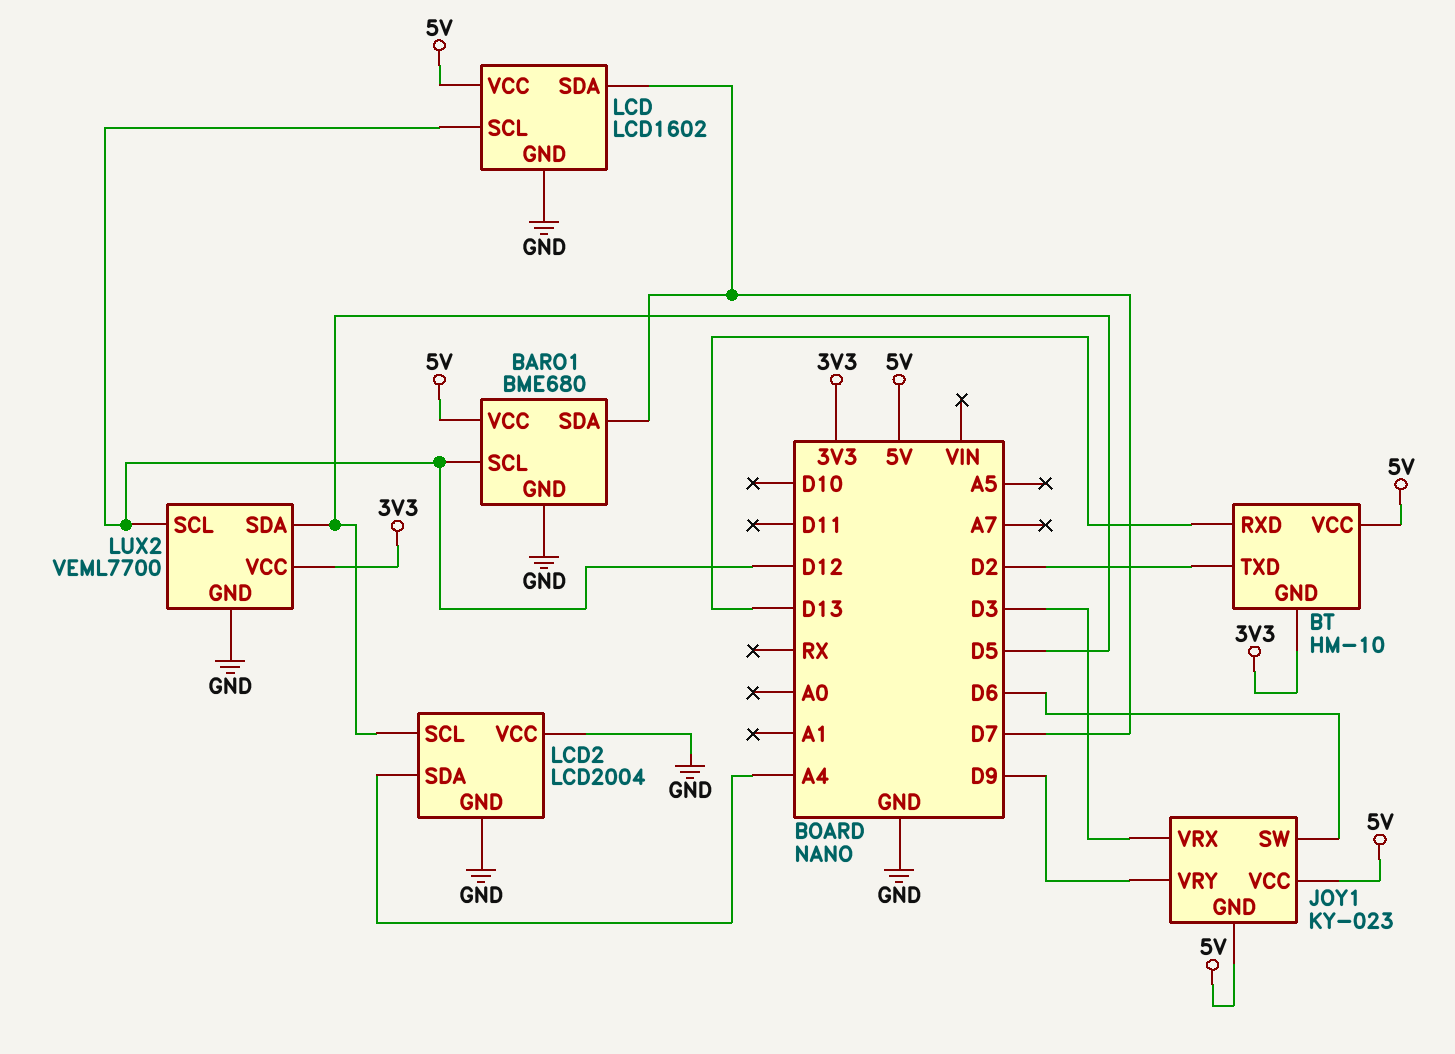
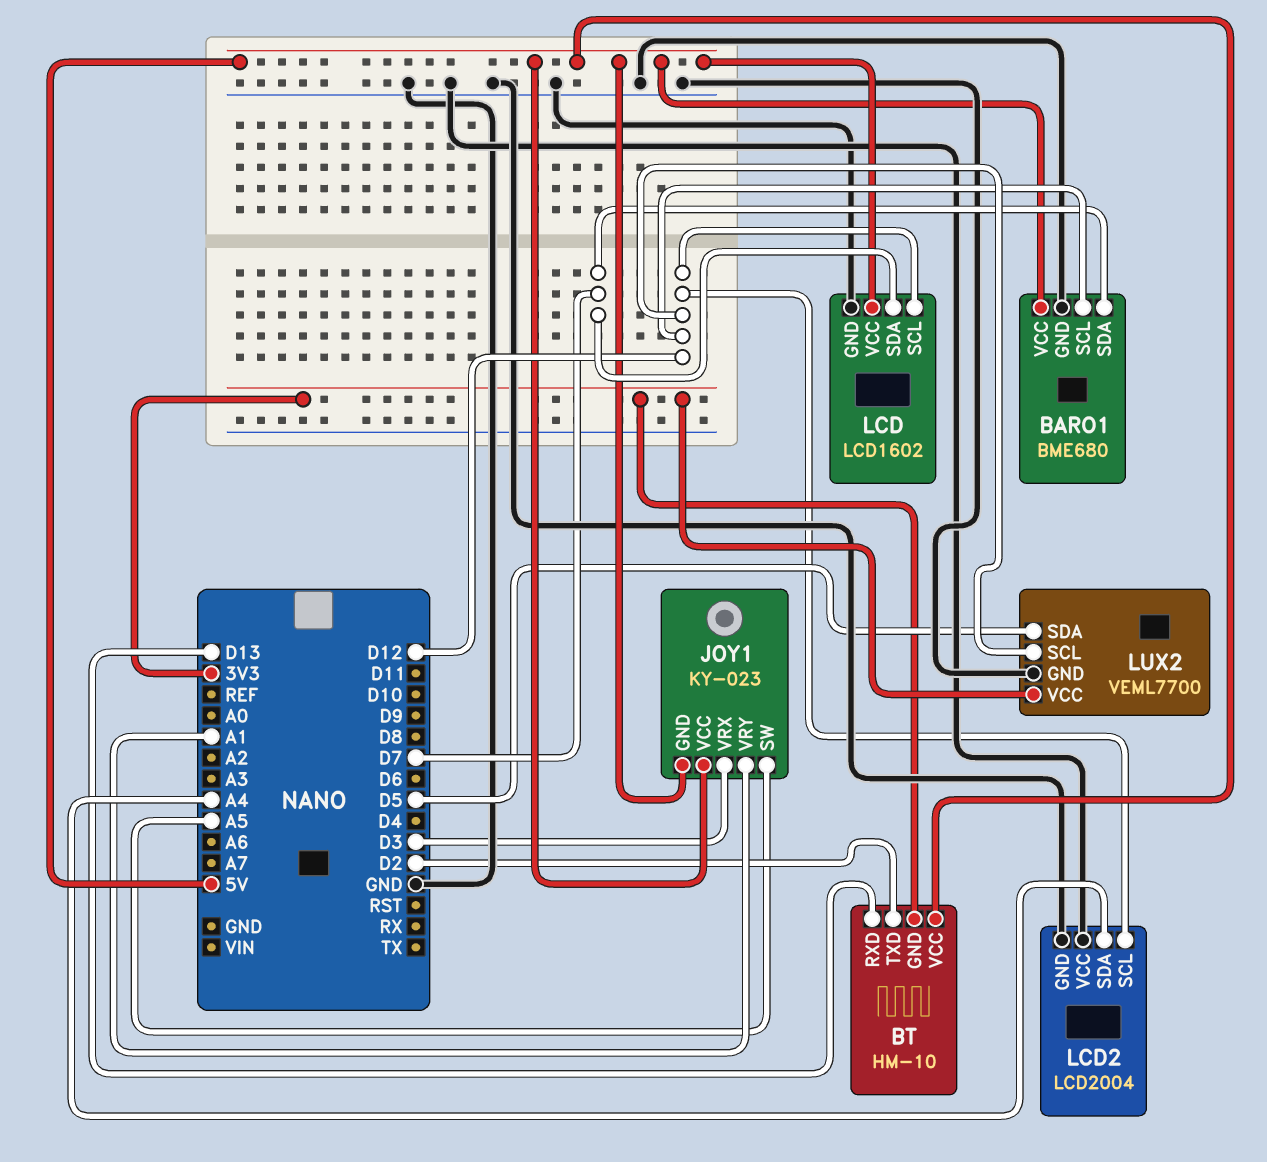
JOY1 pin SW: D6 -> A5
JOY1 pin VRY: D9 -> A1
LCD2 pin SCL: D5 -> D12

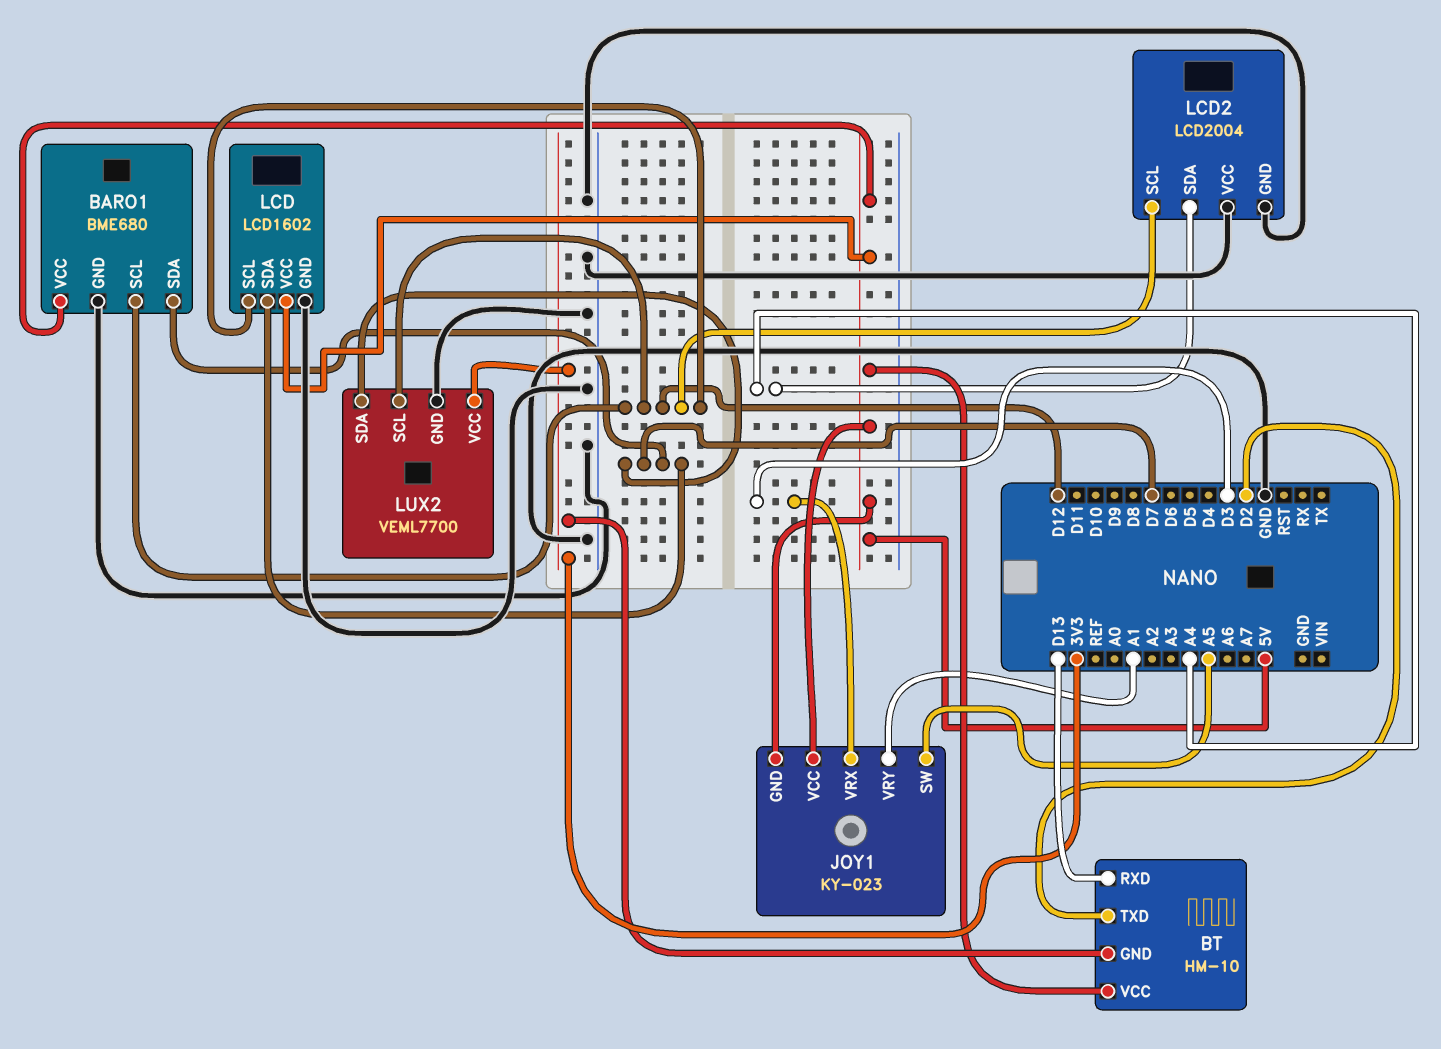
LUX2 pin SDA: D5 -> D7

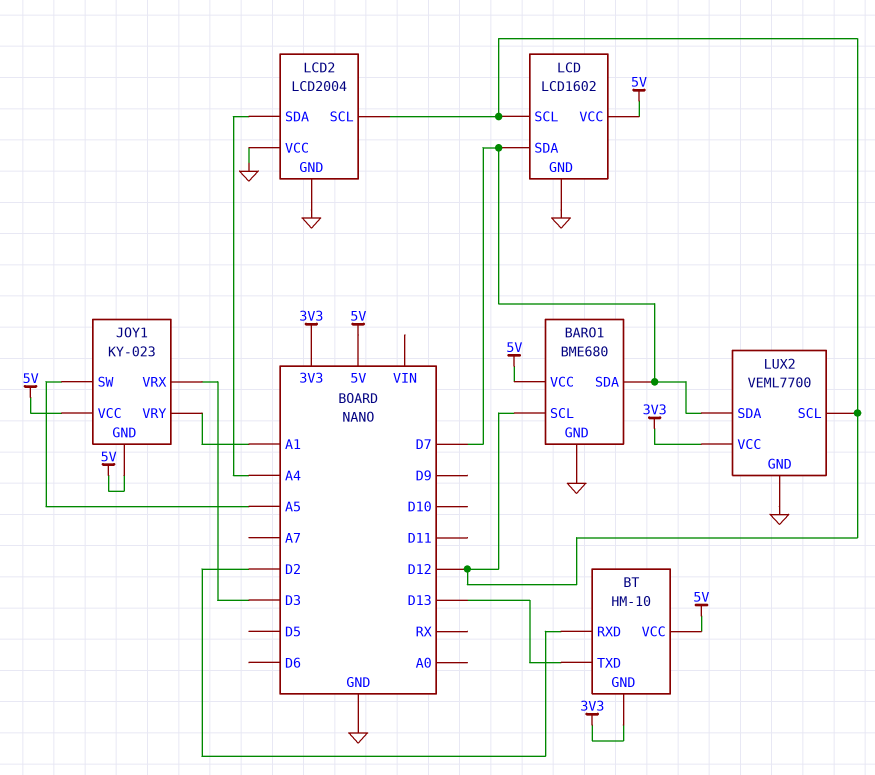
BT pin RXD: D13 -> D2
BT pin TXD: D2 -> D13

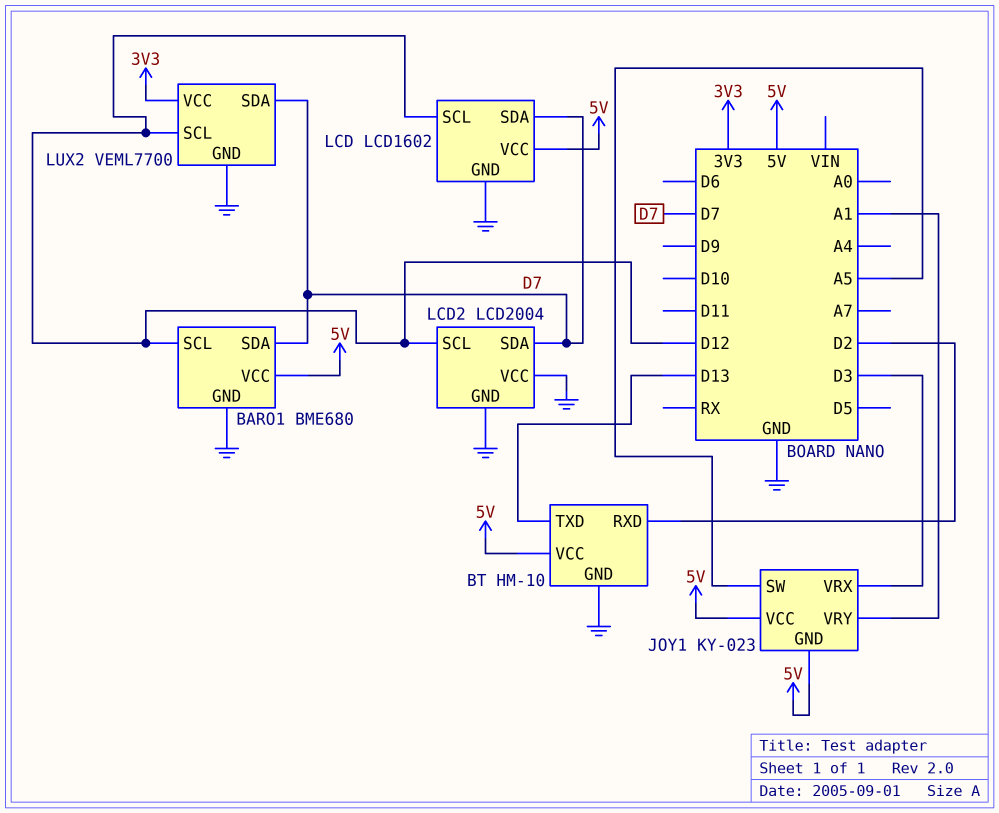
BT pin GND: 3V3 -> GND
LCD2 pin SDA: A4 -> D7

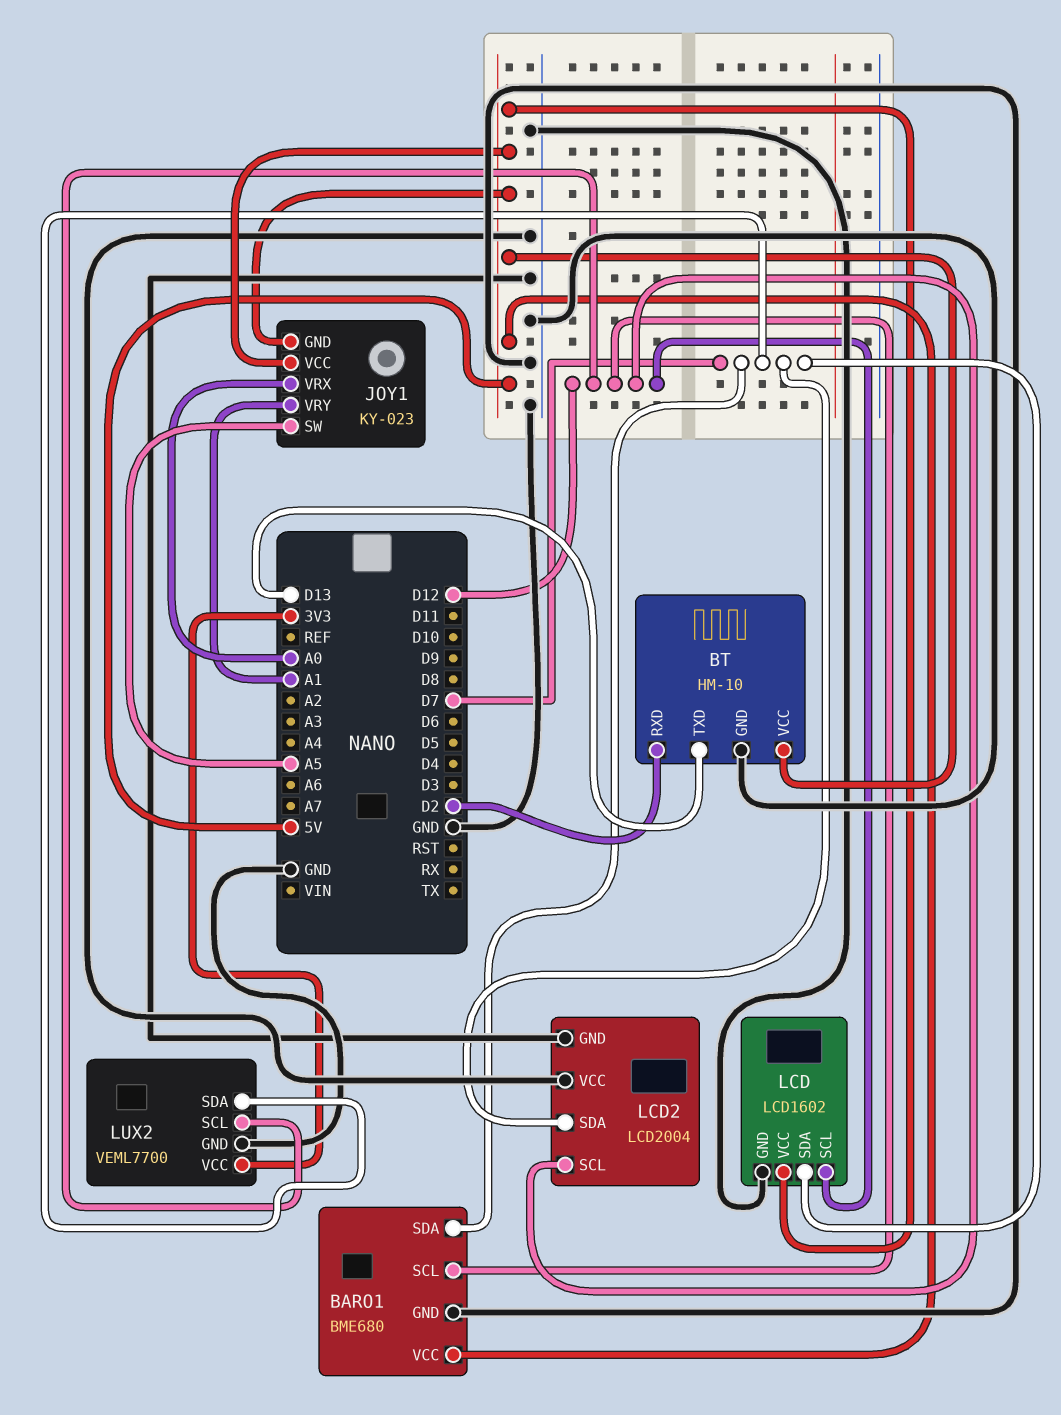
JOY1 pin VRX: D3 -> A0

